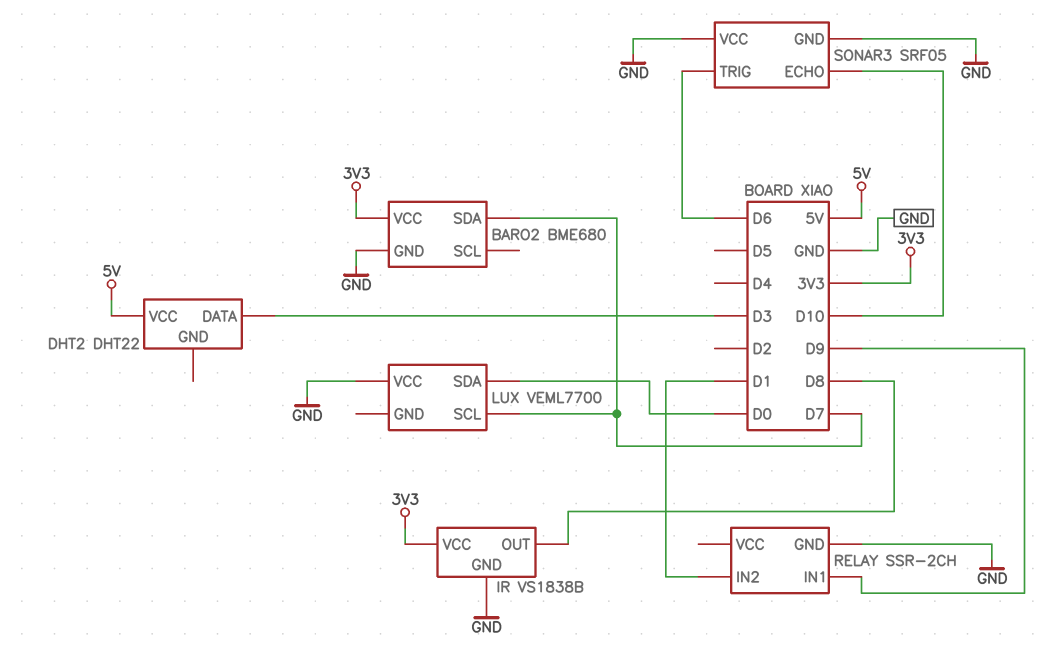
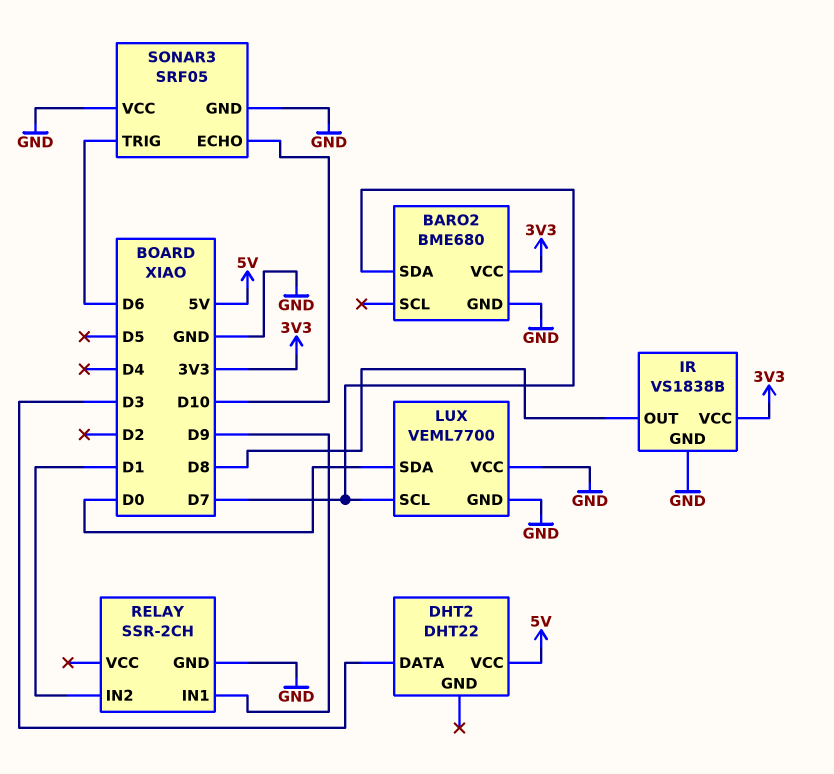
LUX pin GND: none -> GND

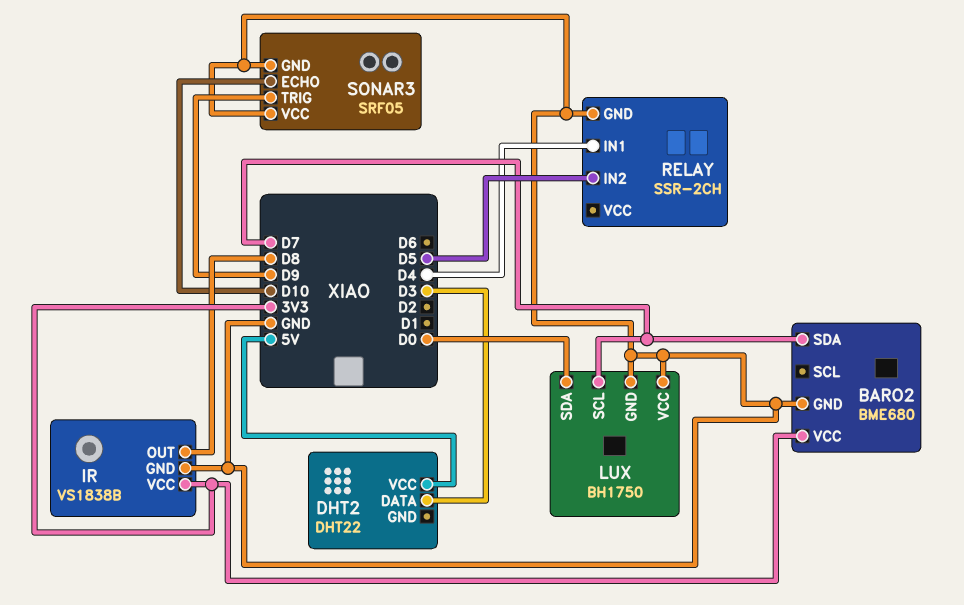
LUX: VEML7700 -> BH1750
RELAY pin IN1: D9 -> D4
RELAY pin IN2: D1 -> D5
SONAR3 pin TRIG: D6 -> D9

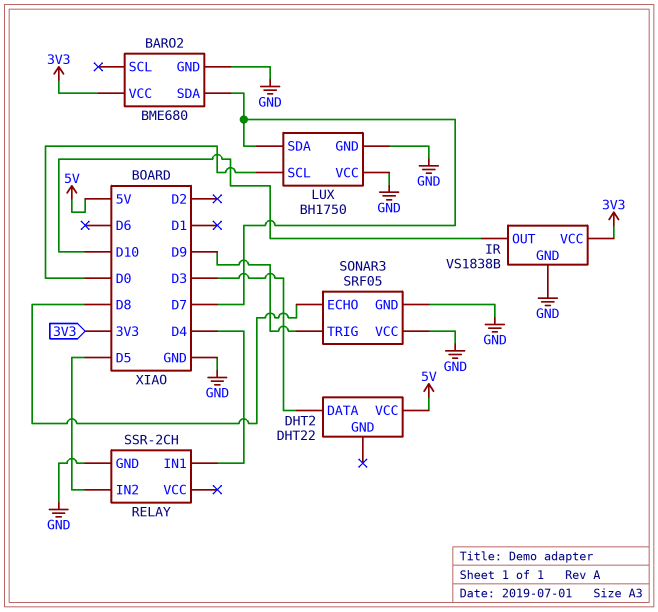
IR pin OUT: D8 -> D10
LUX pin SCL: D7 -> D0
LUX pin SDA: D0 -> D7
SONAR3 pin ECHO: D10 -> D8

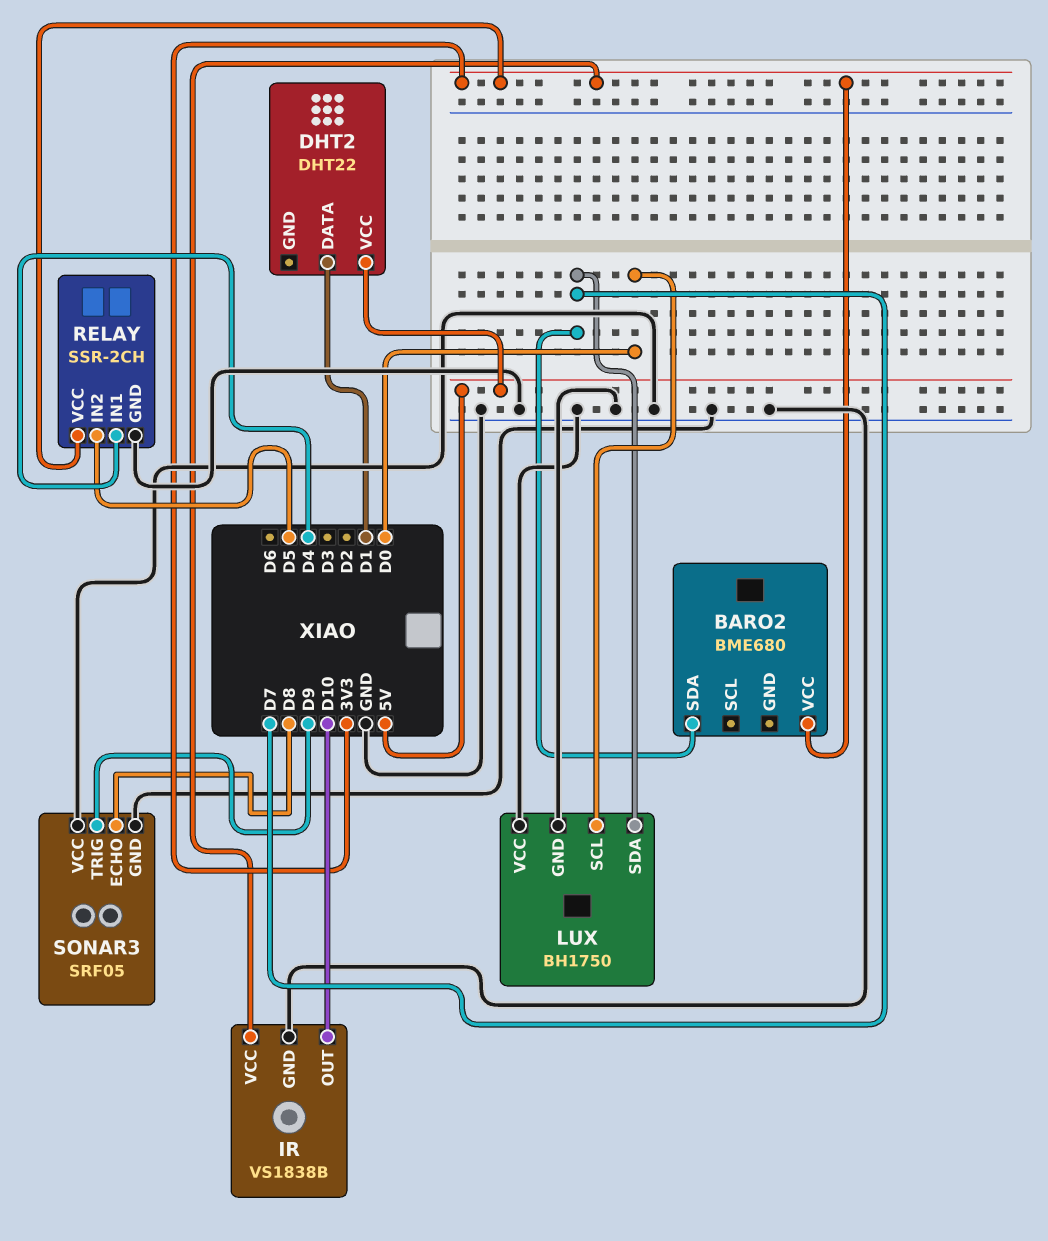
BARO2 pin GND: GND -> none
DHT2 pin DATA: D3 -> D1
RELAY pin VCC: none -> 3V3

